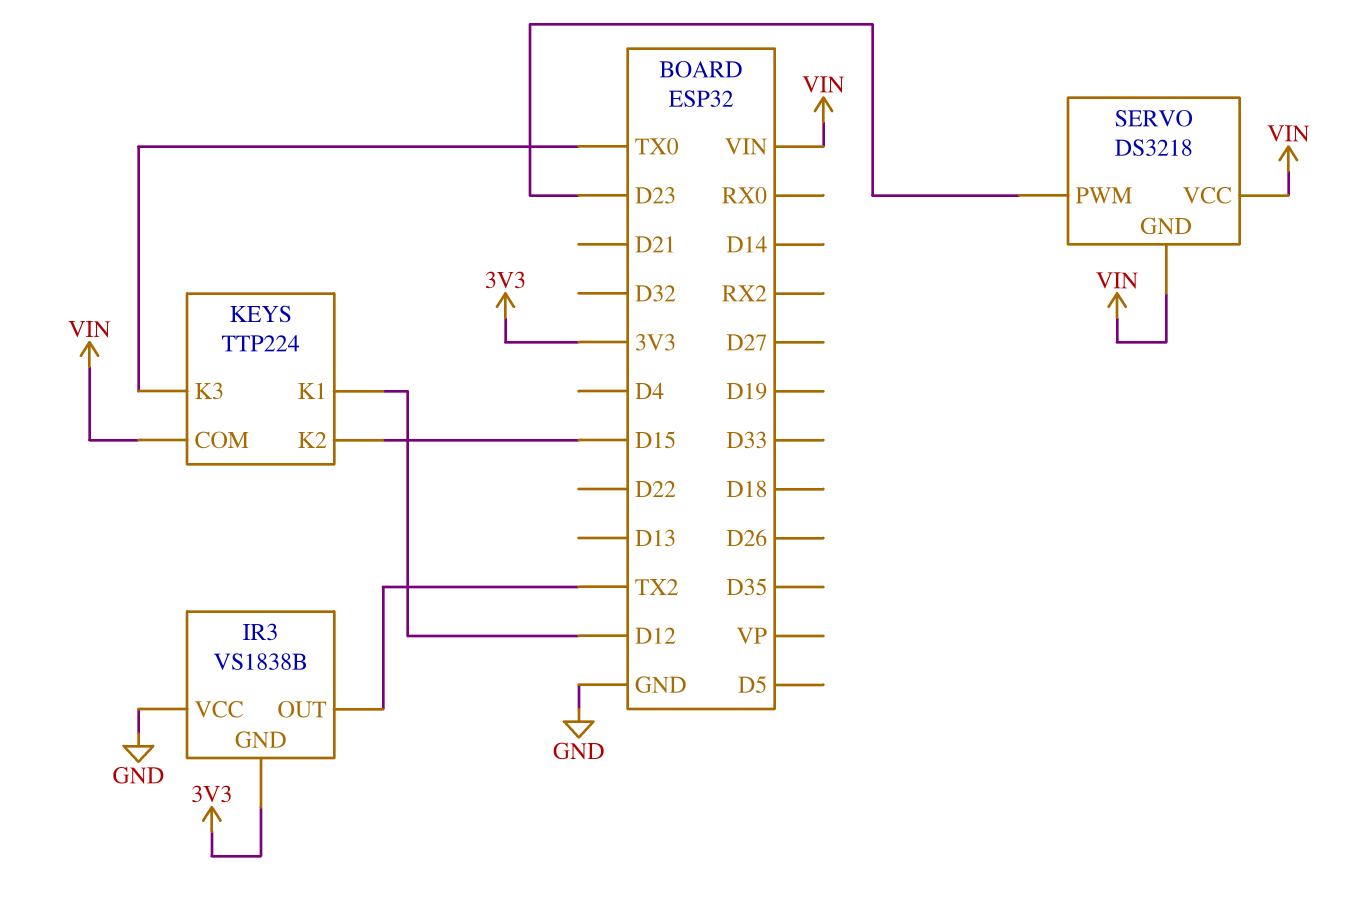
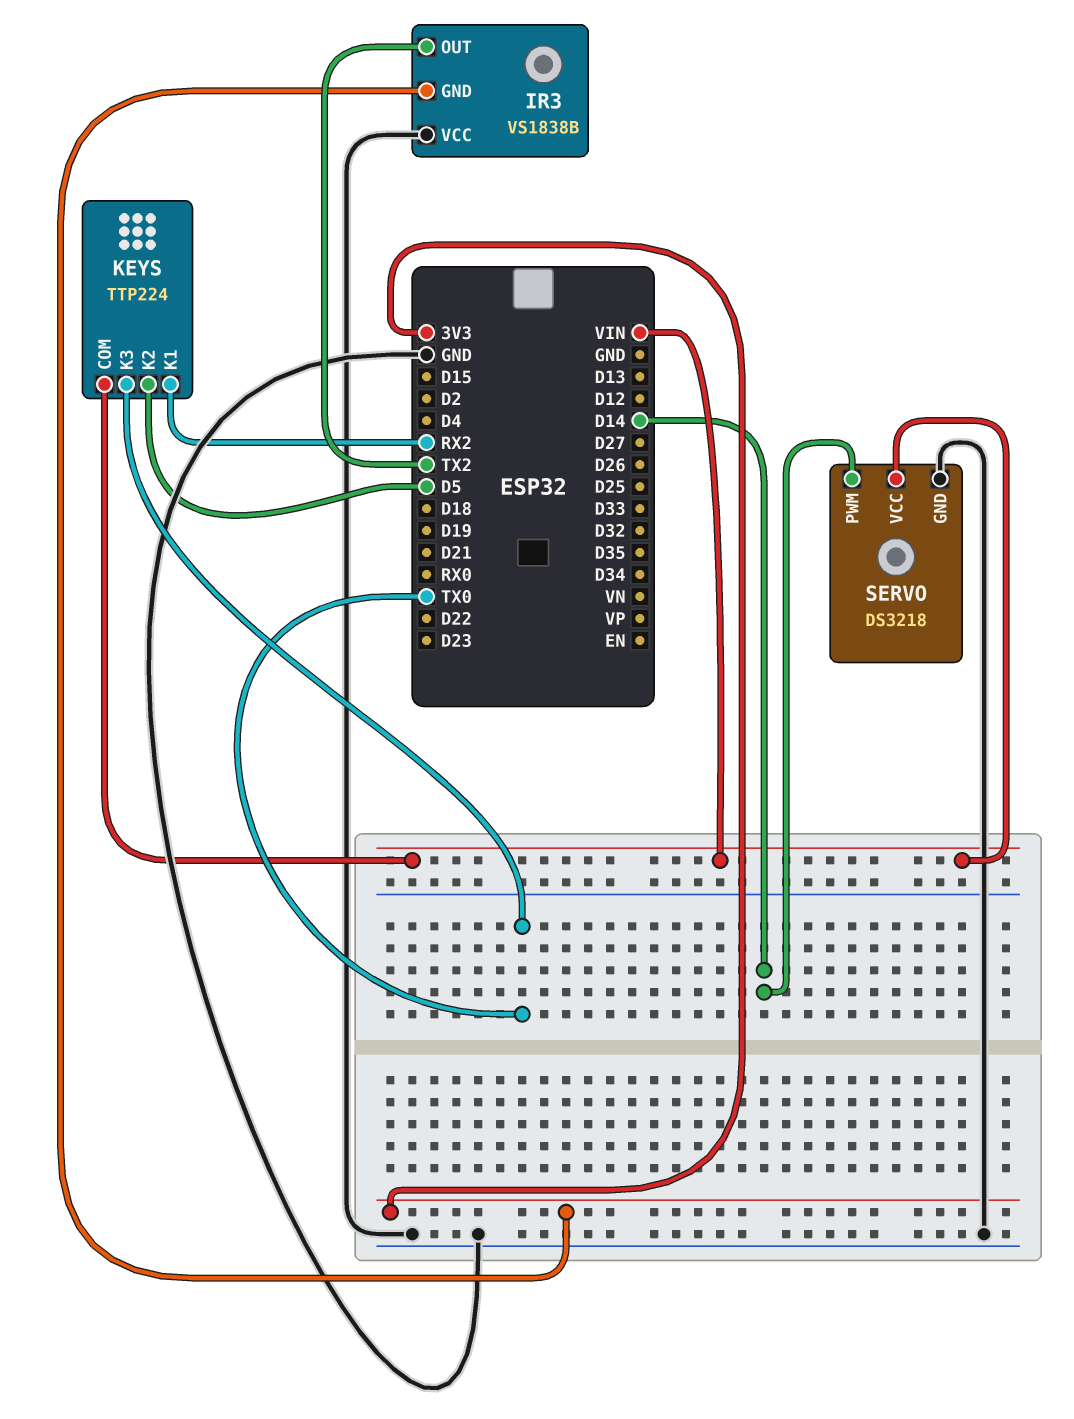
KEYS pin K1: D12 -> RX2
KEYS pin K2: D15 -> D5
SERVO pin GND: VIN -> GND
SERVO pin PWM: D23 -> D14

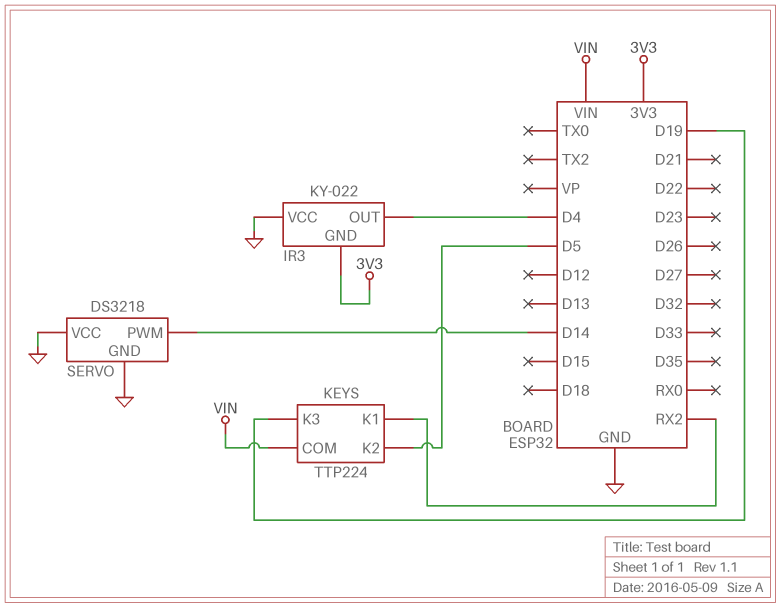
IR3: VS1838B -> KY-022
IR3 pin OUT: TX2 -> D4
KEYS pin K3: TX0 -> D19
SERVO pin VCC: VIN -> GND

